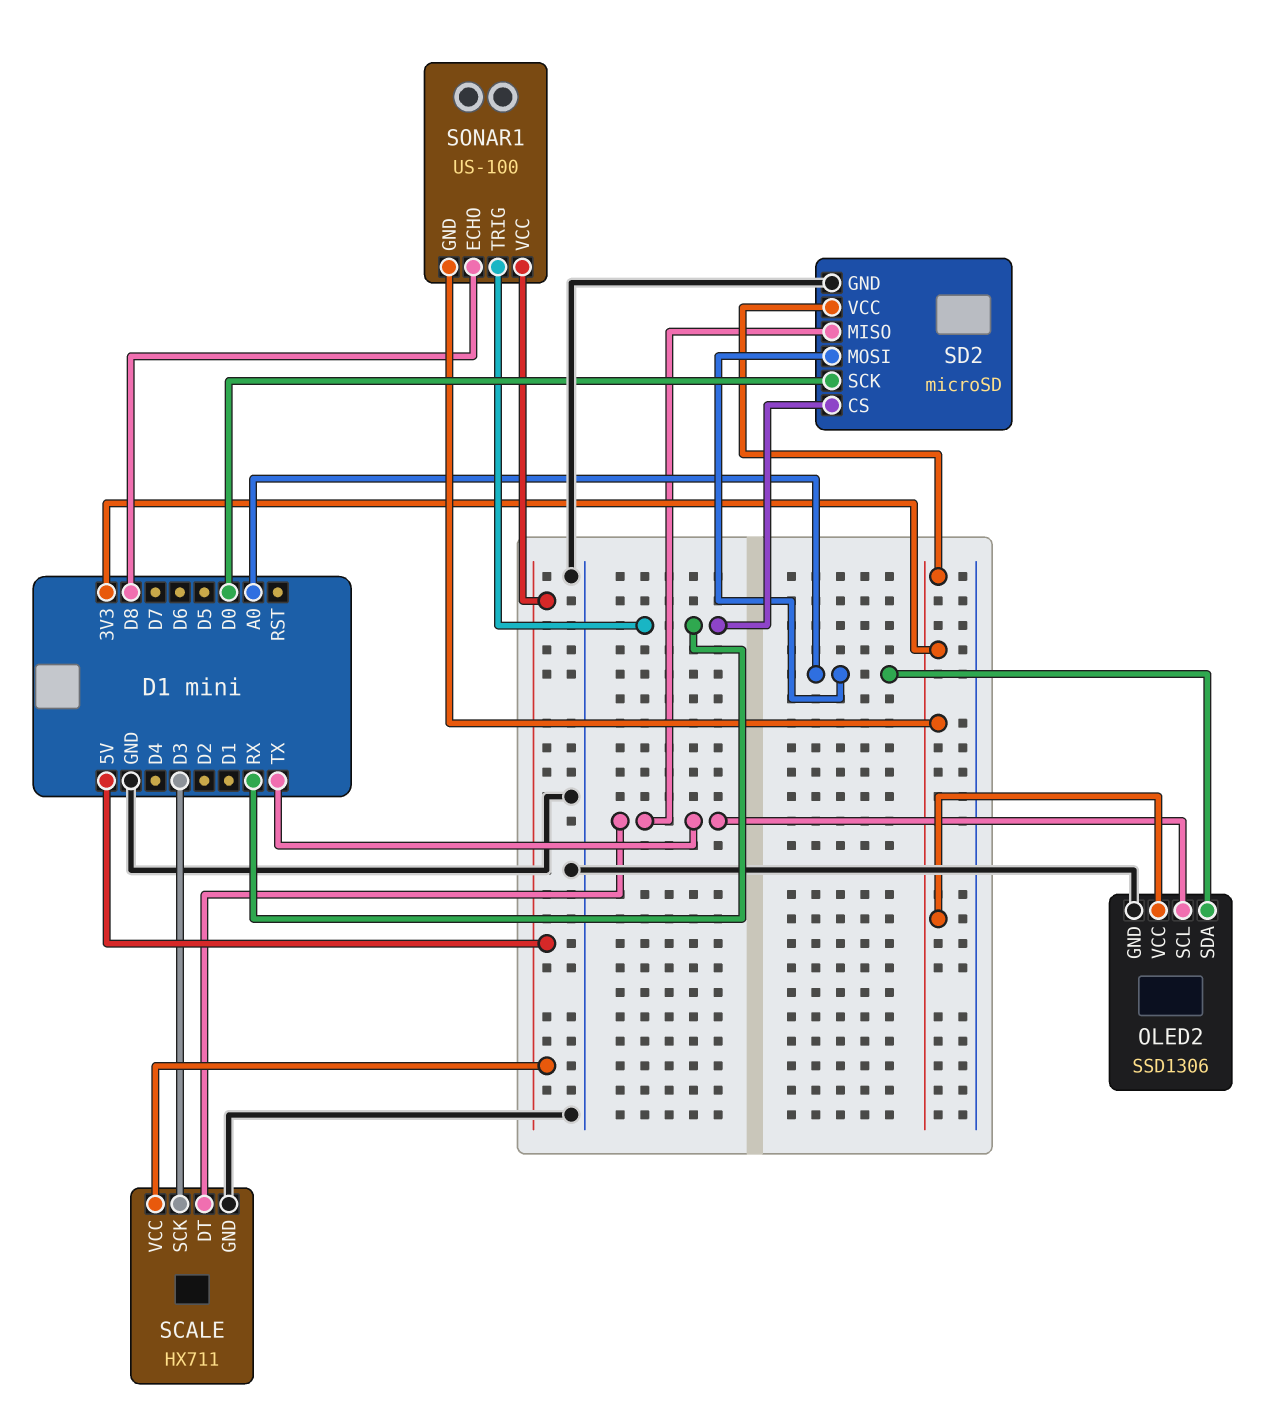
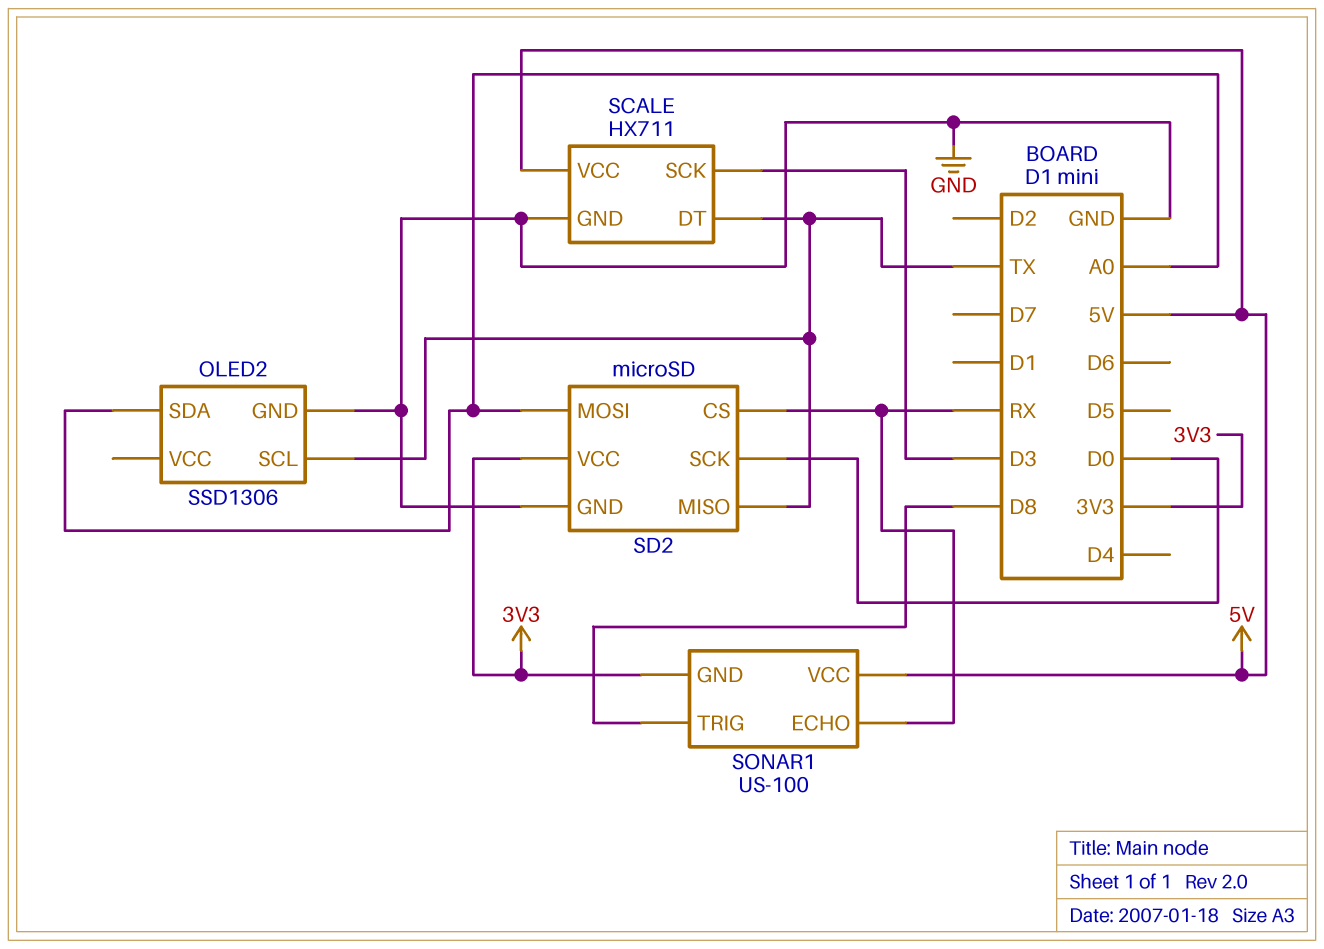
OLED2 pin VCC: 3V3 -> none
SONAR1 pin ECHO: D8 -> RX
SONAR1 pin TRIG: RX -> D8

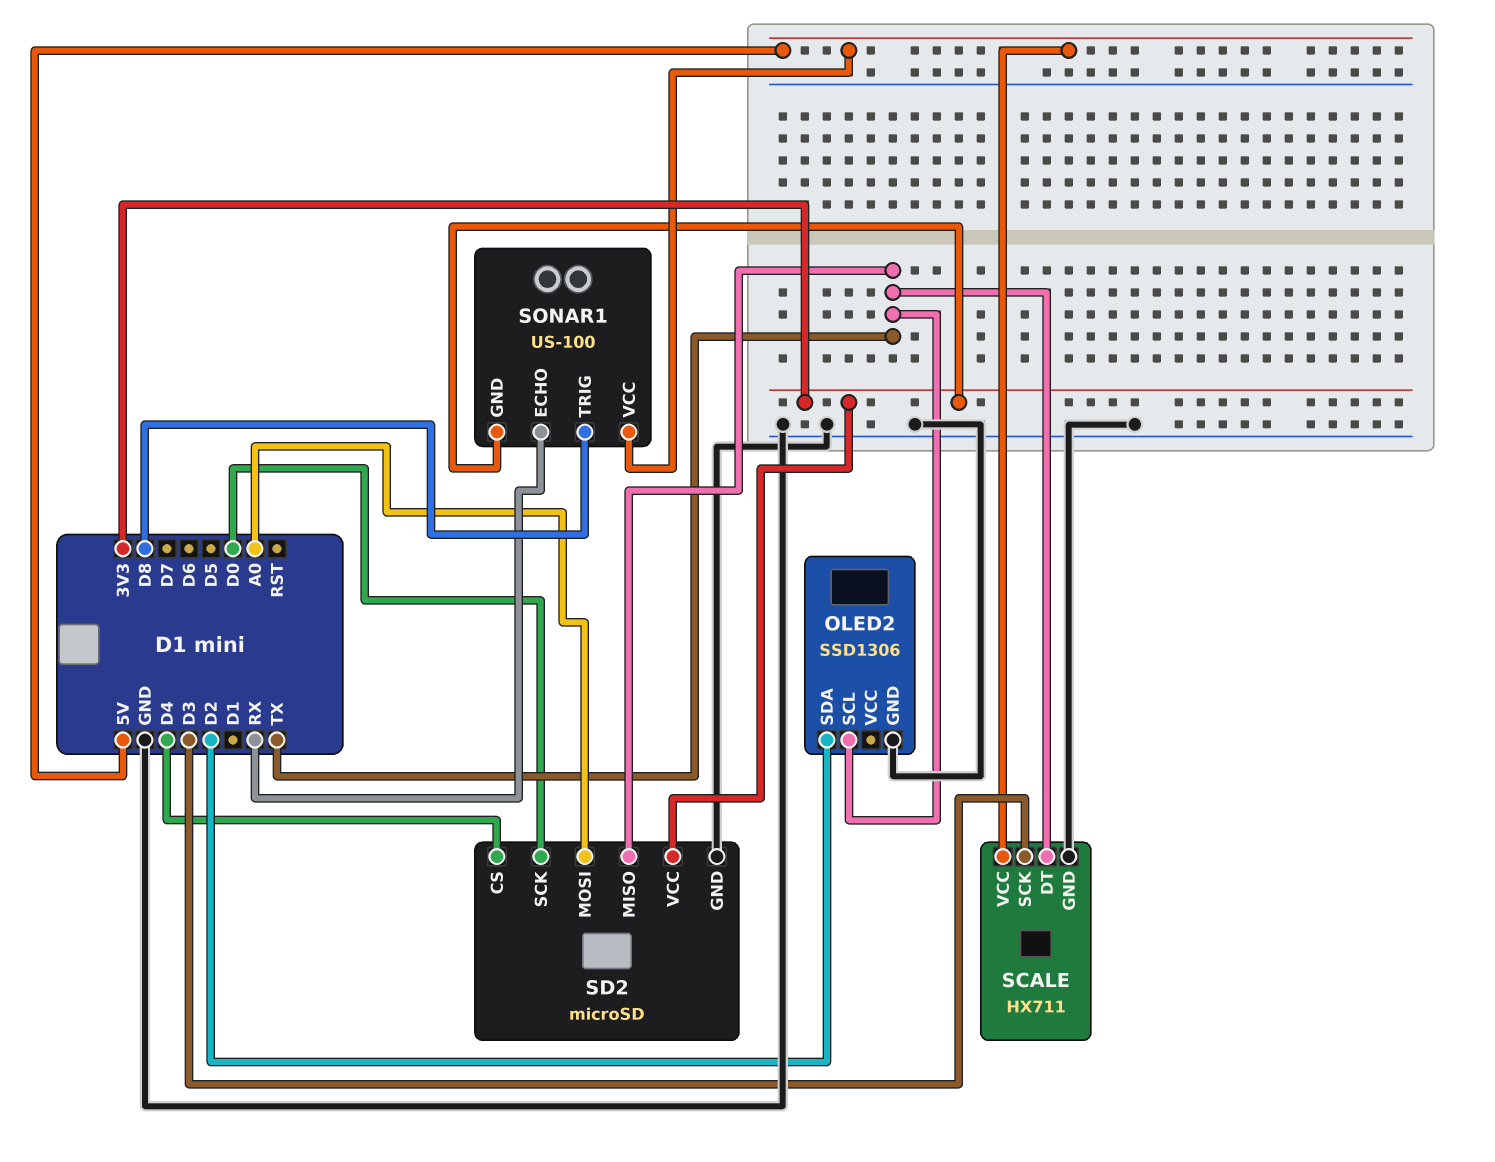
OLED2 pin SDA: A0 -> D2
SD2 pin CS: RX -> D4

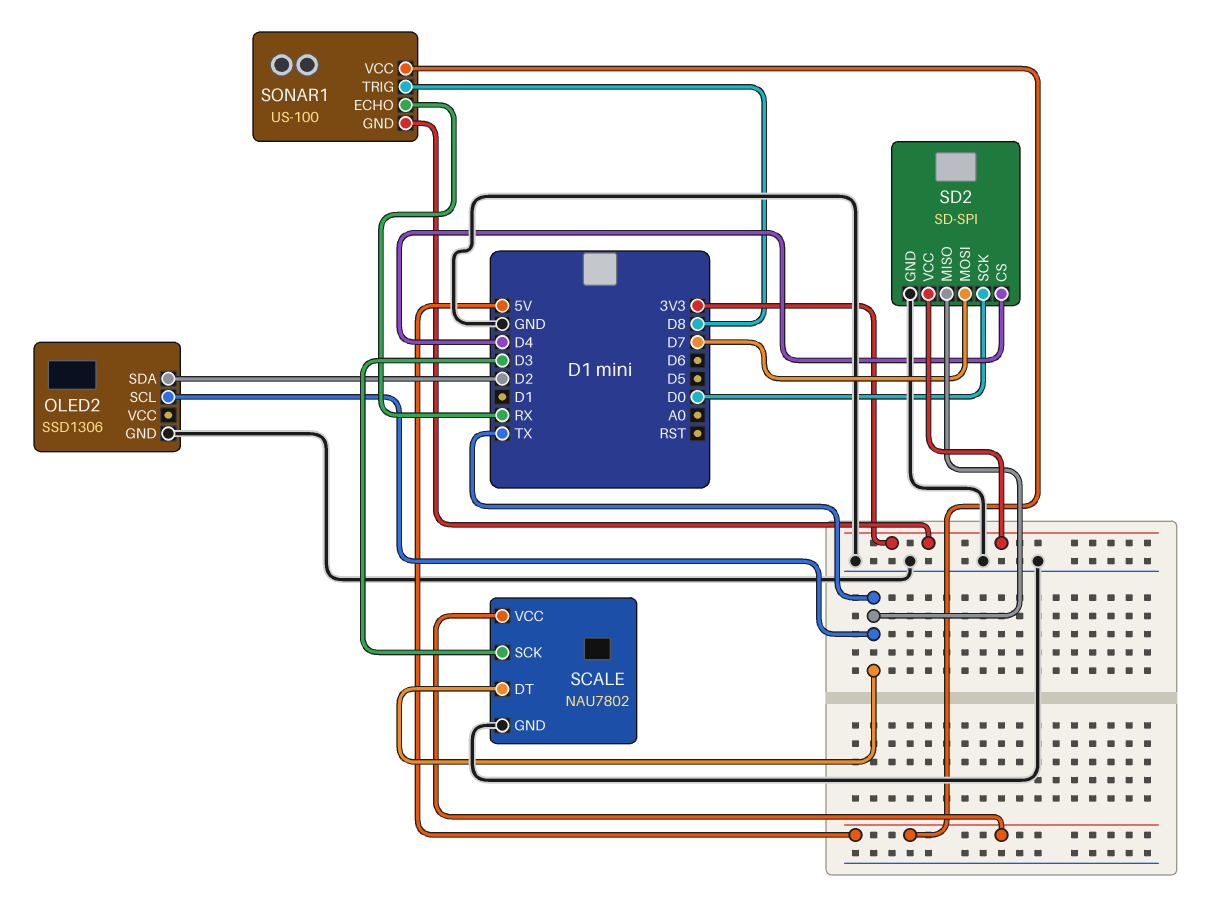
SCALE: HX711 -> NAU7802
SD2: microSD -> SD-SPI
SD2 pin MOSI: A0 -> D7

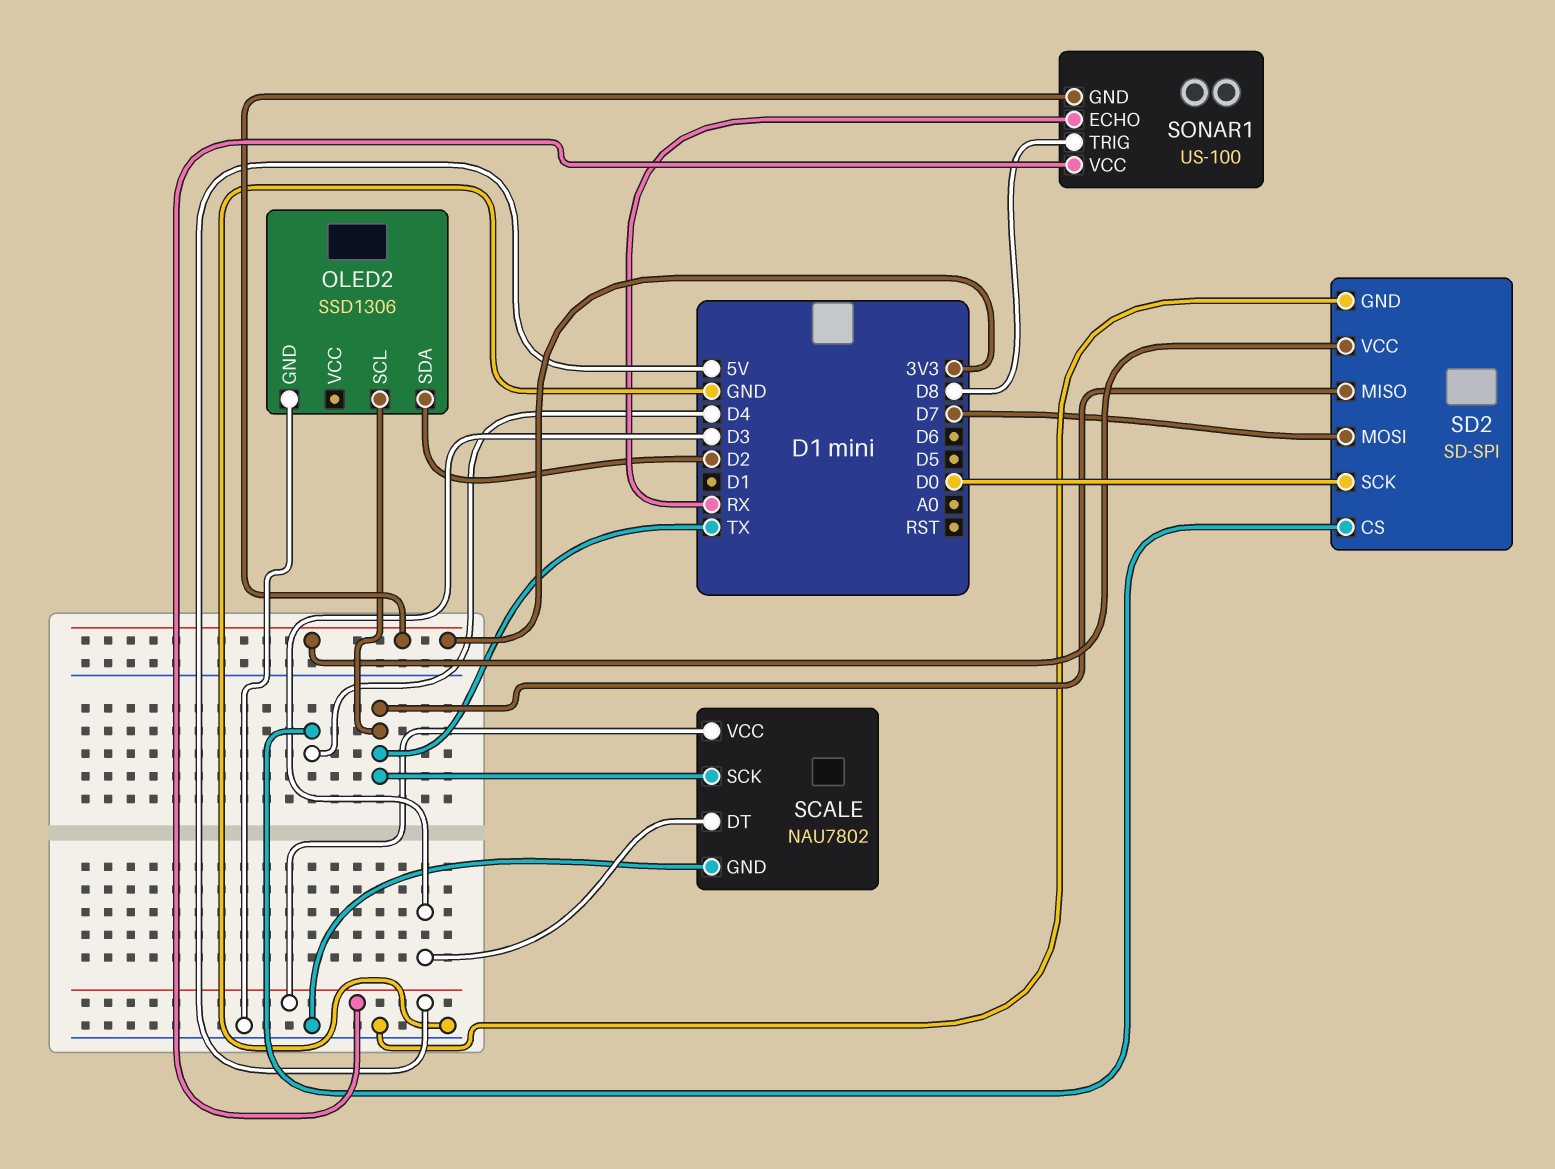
SCALE pin DT: TX -> D3
SCALE pin SCK: D3 -> TX

